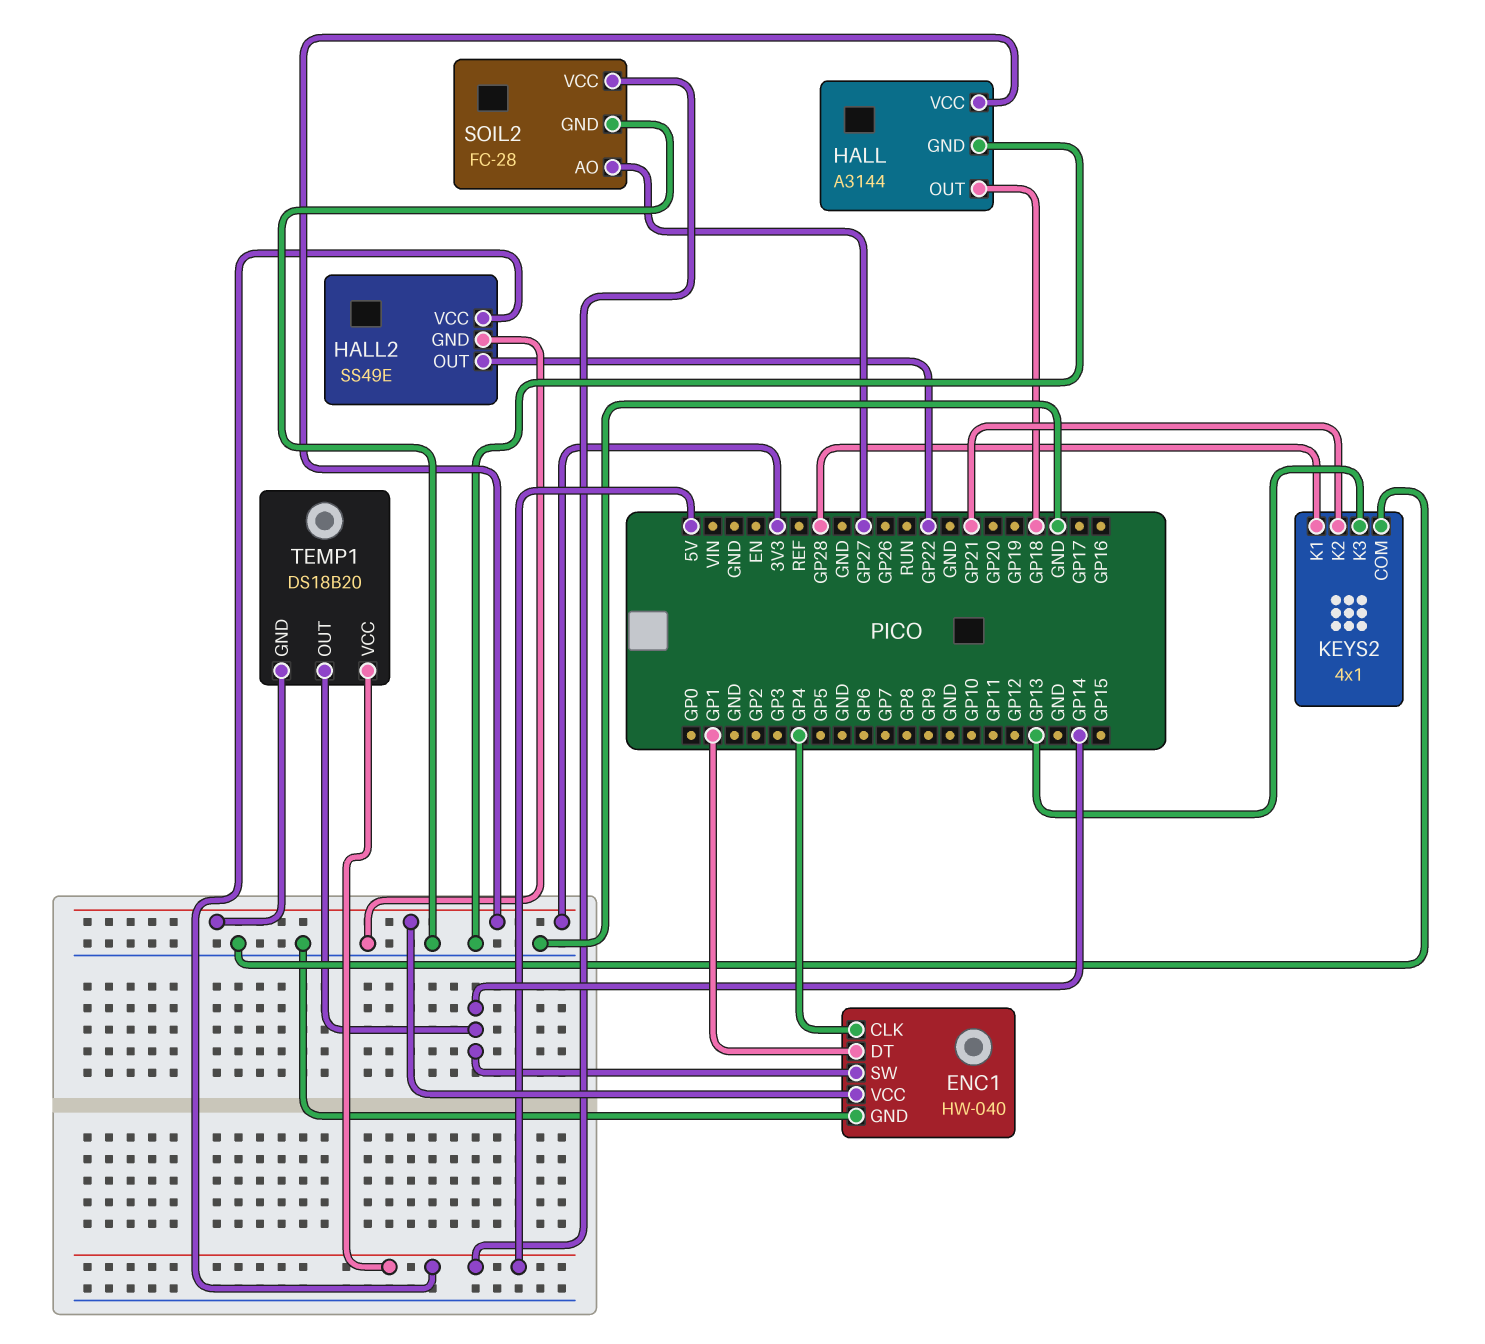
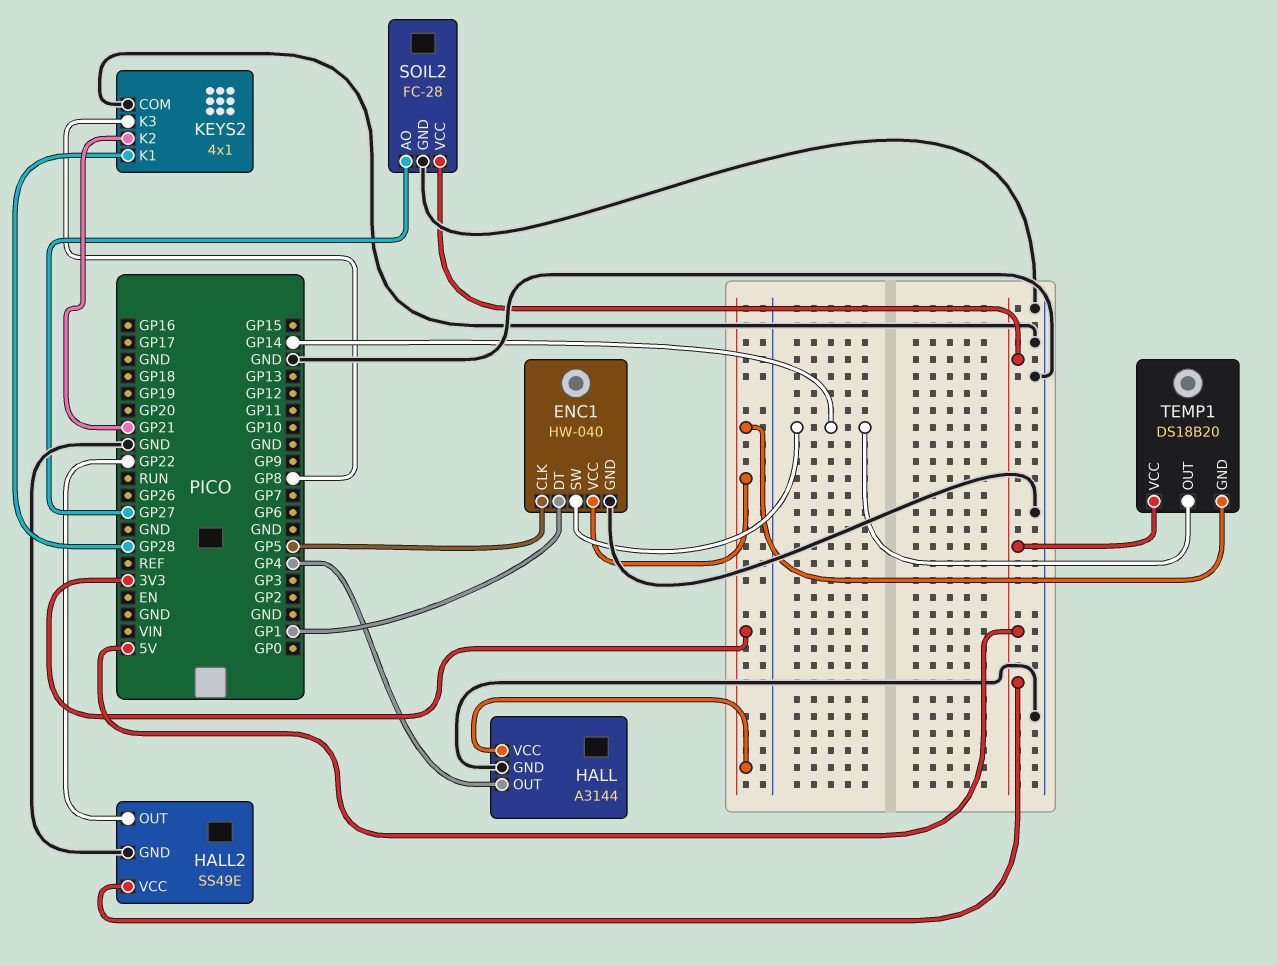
ENC1 pin CLK: GP4 -> GP5
HALL pin OUT: GP18 -> GP4
KEYS2 pin K3: GP13 -> GP8

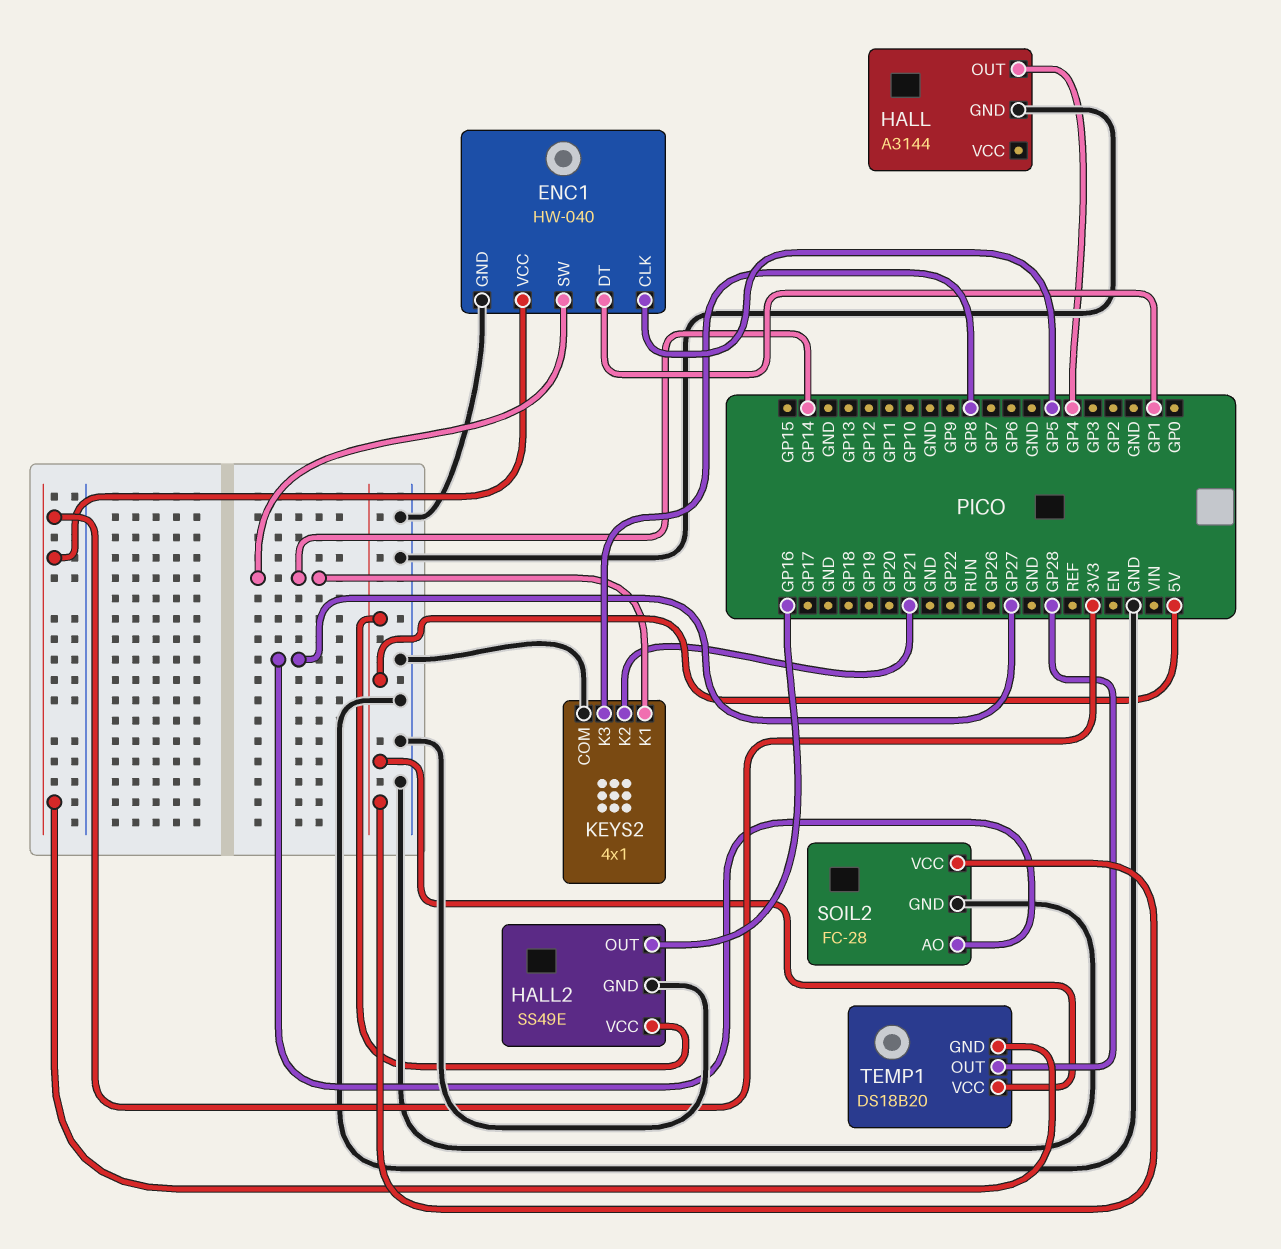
HALL pin VCC: 3V3 -> none
HALL2 pin OUT: GP22 -> GP16
KEYS2 pin K1: GP28 -> GP14
TEMP1 pin OUT: GP14 -> GP28

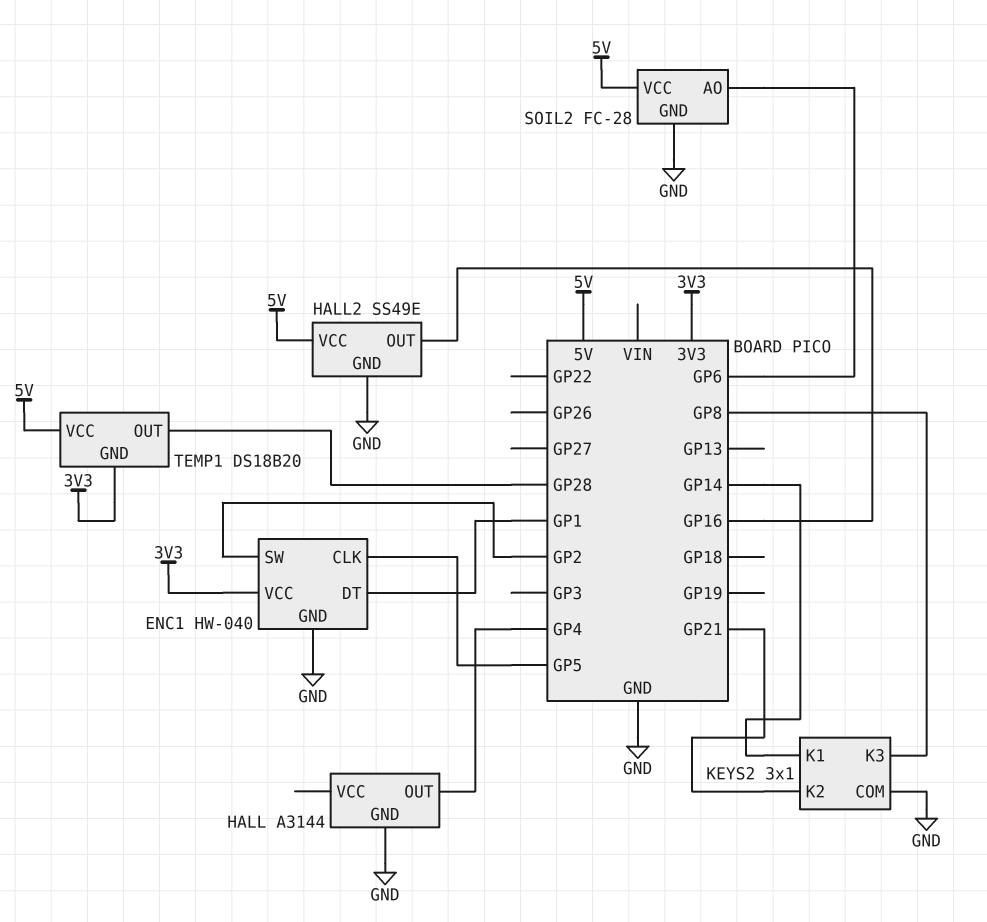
ENC1 pin SW: GP14 -> GP2
KEYS2: 4x1 -> 3x1
SOIL2 pin AO: GP27 -> GP6

